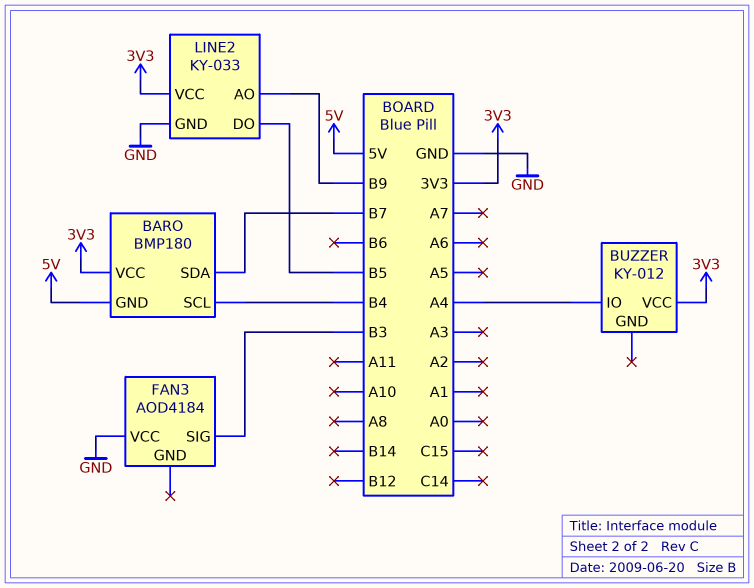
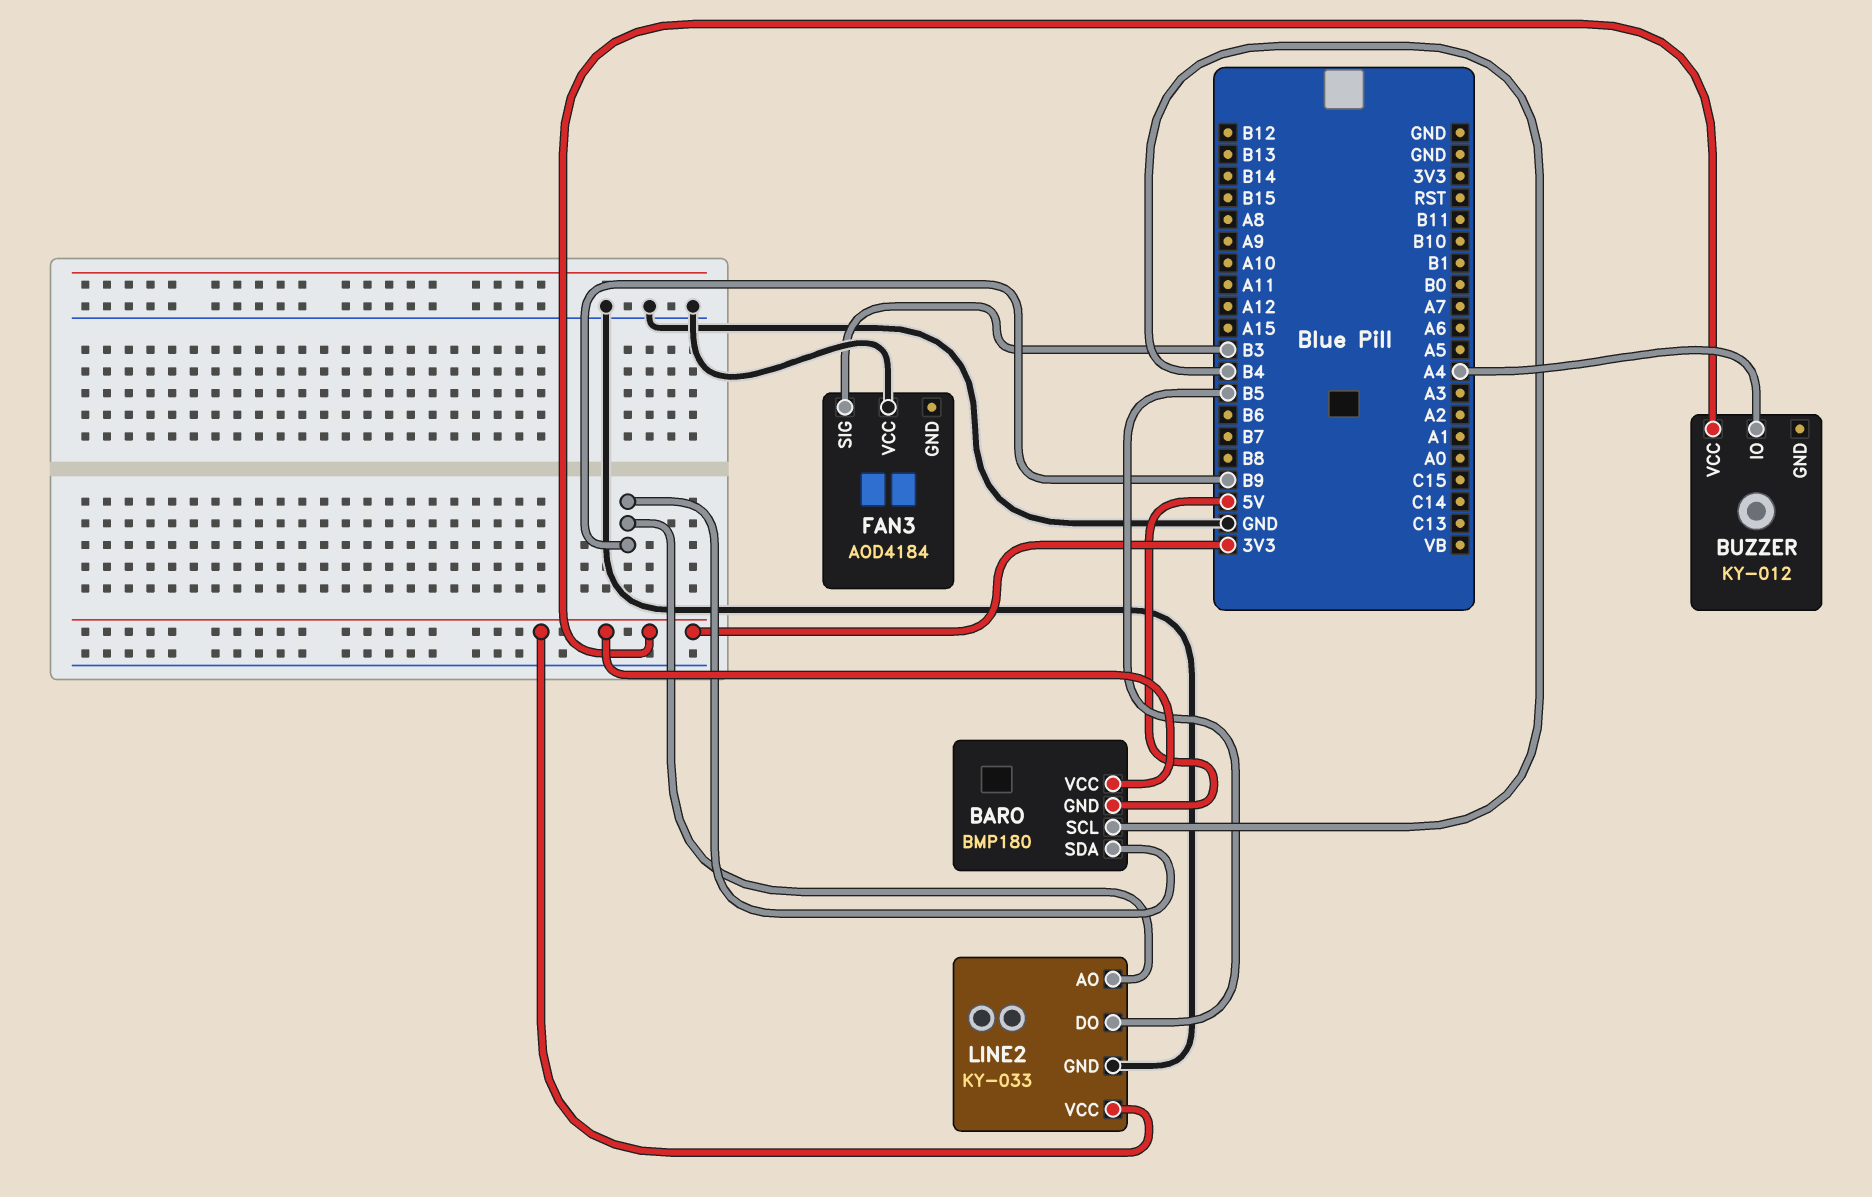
BARO pin SDA: B7 -> B9

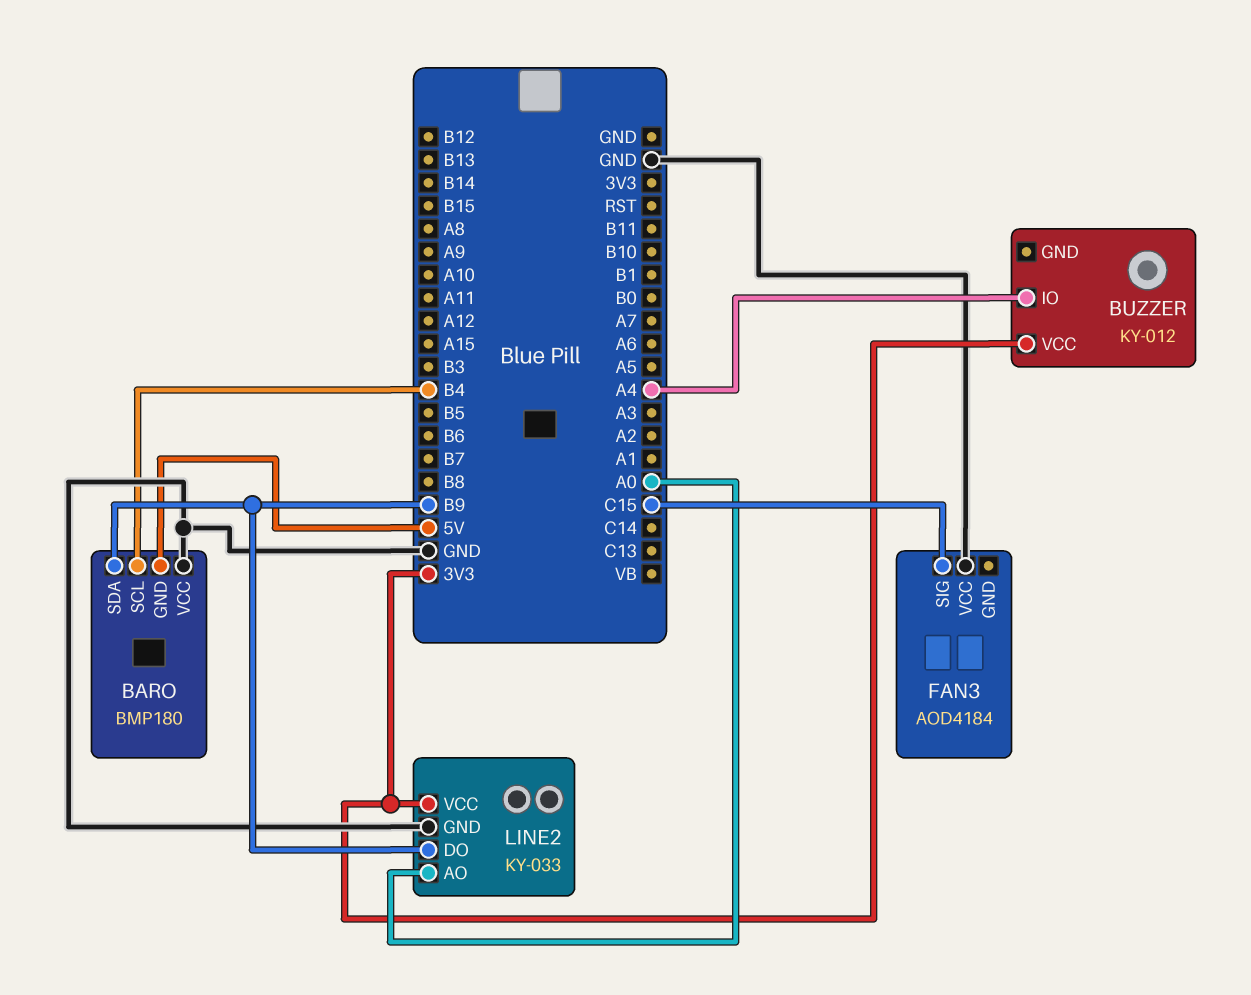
BARO pin VCC: 3V3 -> GND
FAN3 pin SIG: B3 -> C15
LINE2 pin AO: B9 -> A0
LINE2 pin DO: B5 -> B9

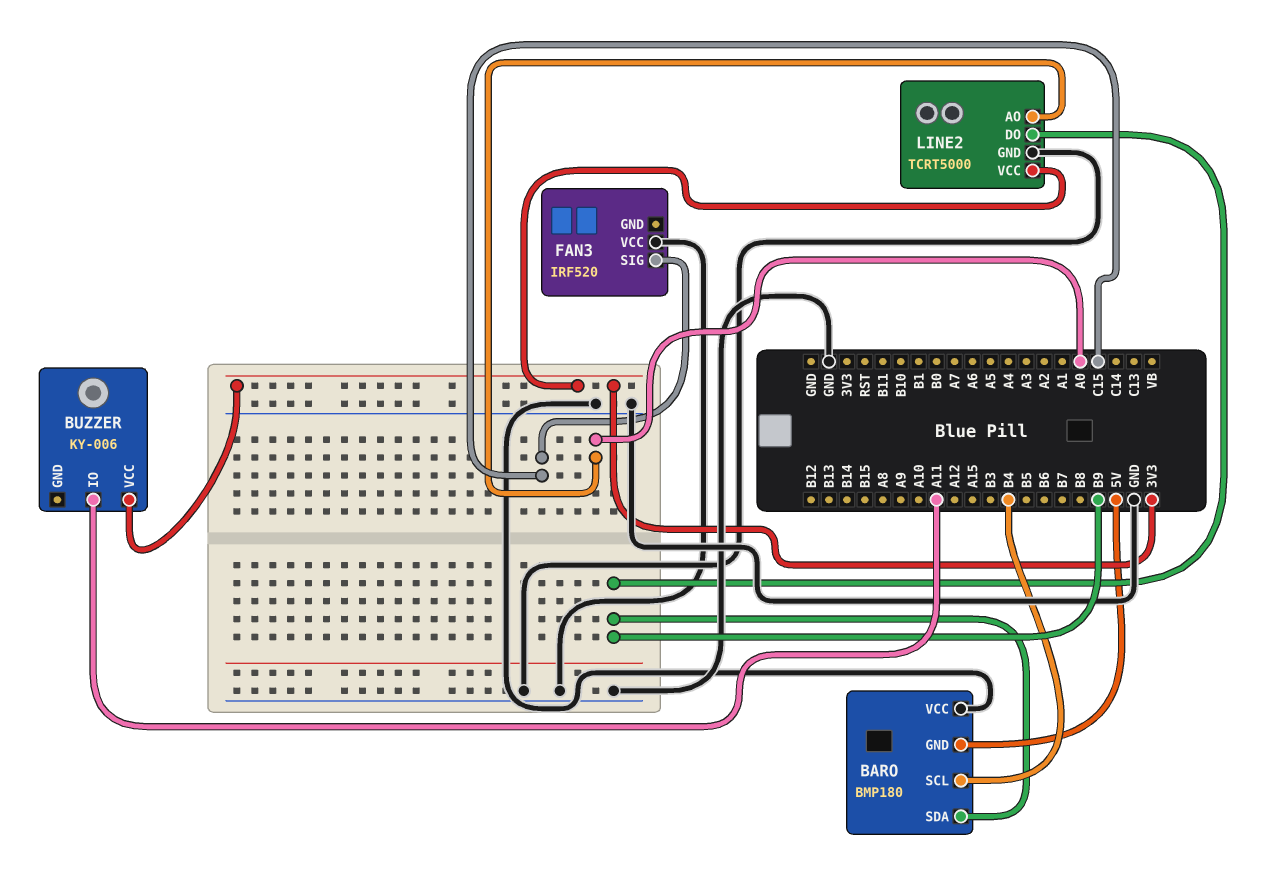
BUZZER: KY-012 -> KY-006
BUZZER pin IO: A4 -> A11
FAN3: AOD4184 -> IRF520
LINE2: KY-033 -> TCRT5000

